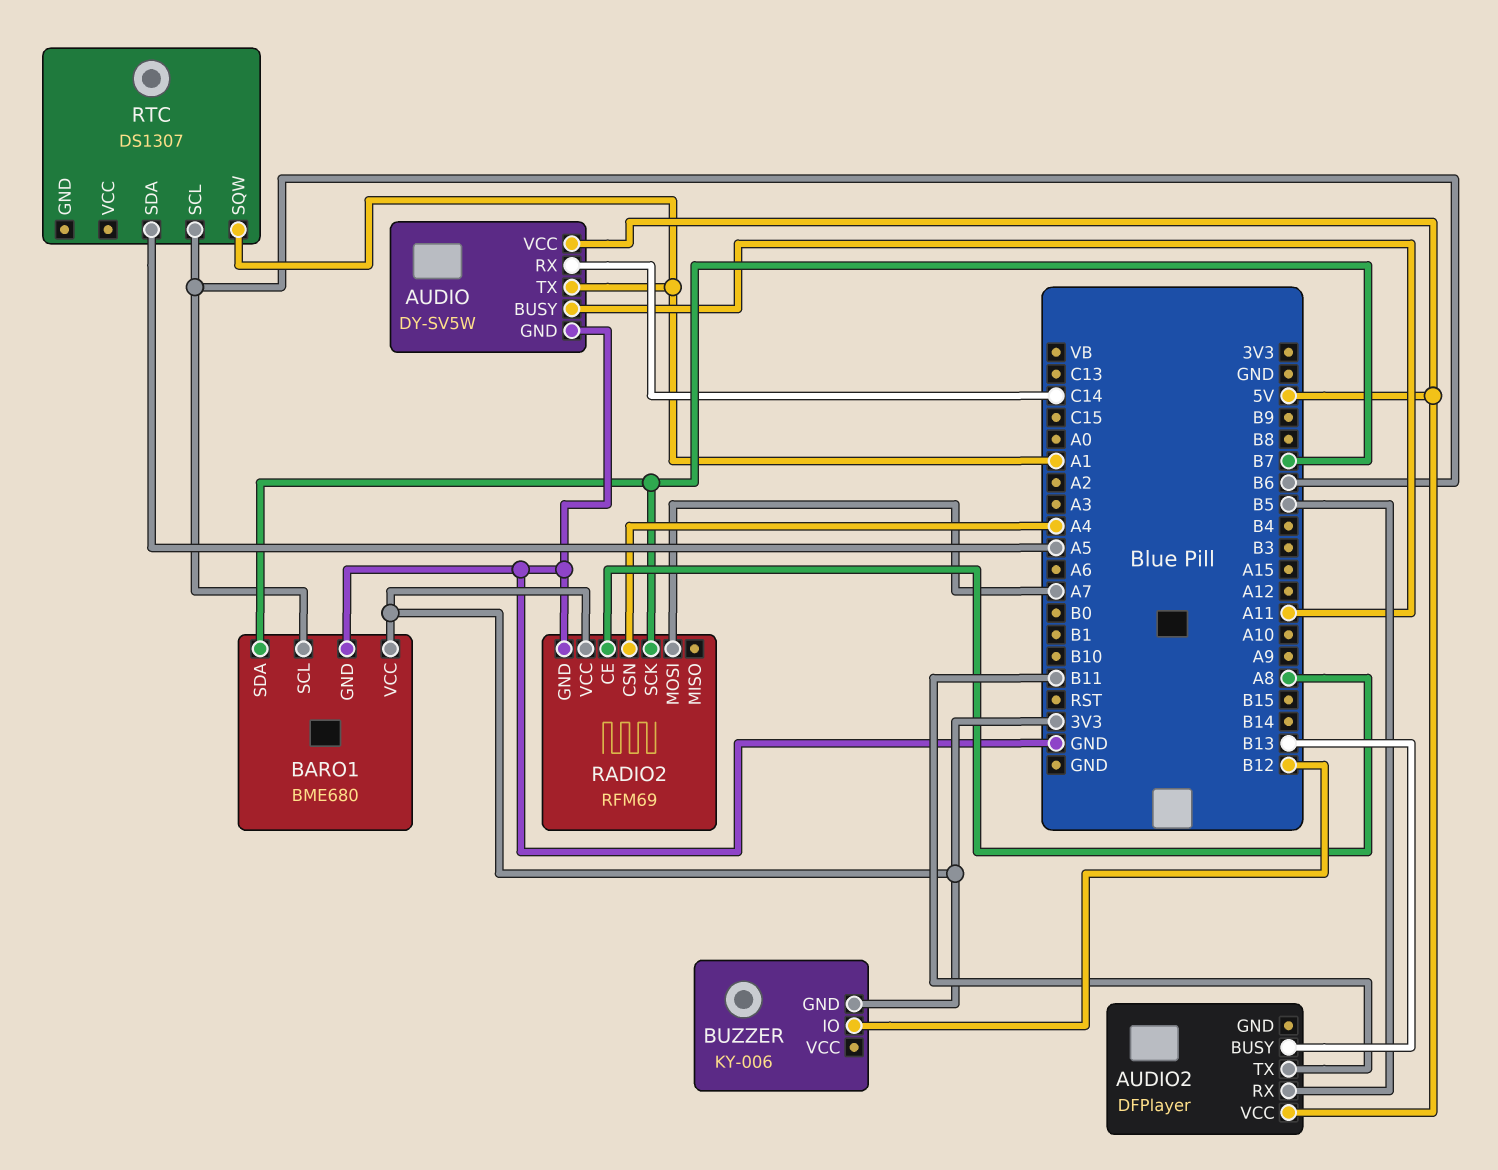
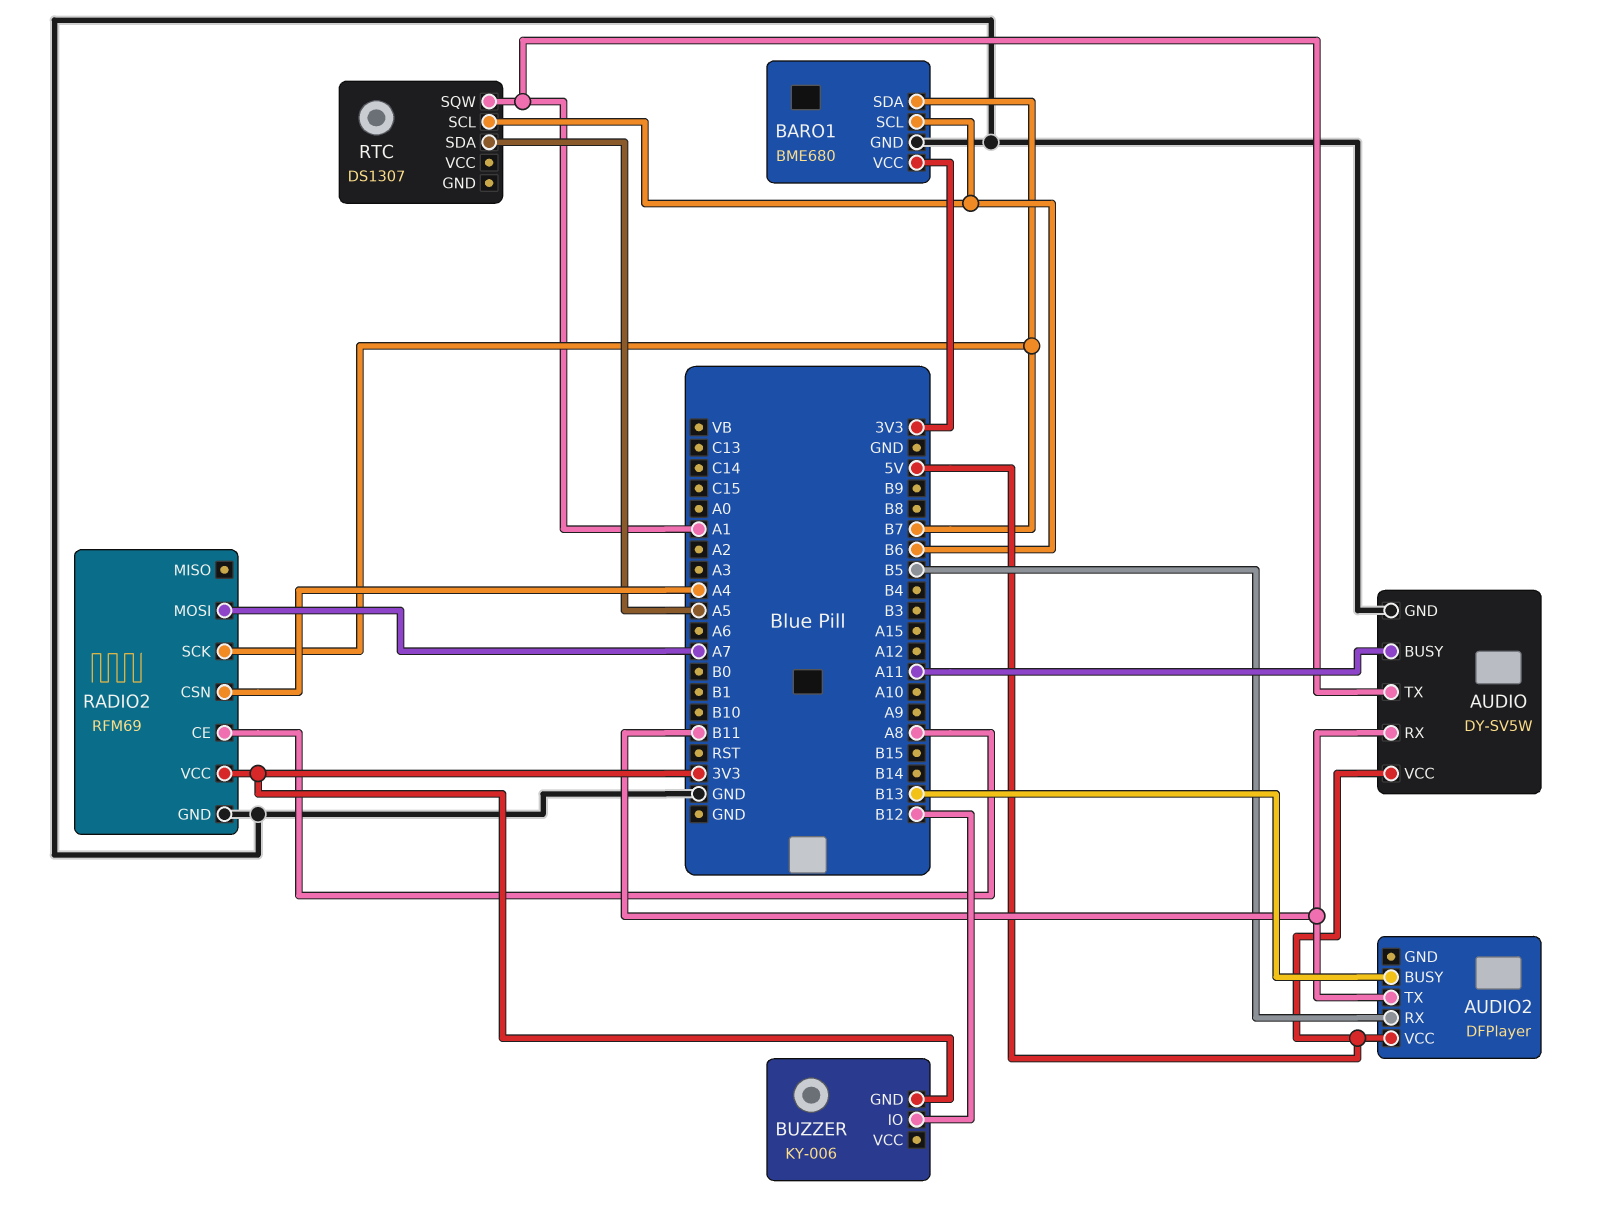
AUDIO pin RX: C14 -> B11

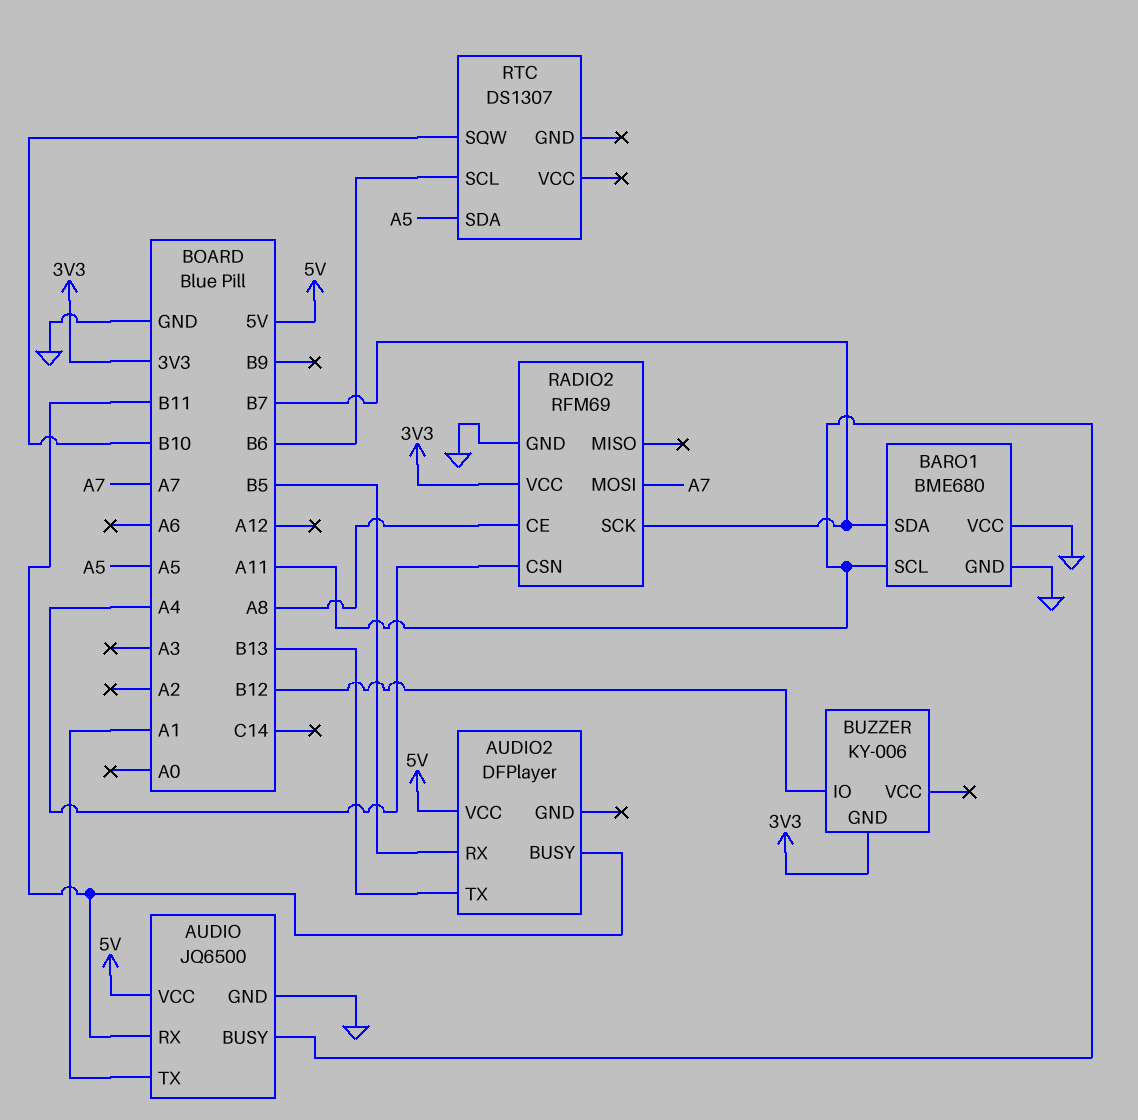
AUDIO: DY-SV5W -> JQ6500
AUDIO2 pin BUSY: B13 -> B11
AUDIO2 pin TX: B11 -> B13
BARO1 pin SCL: B6 -> A11
BARO1 pin VCC: 3V3 -> GND
RTC pin SQW: A1 -> B10

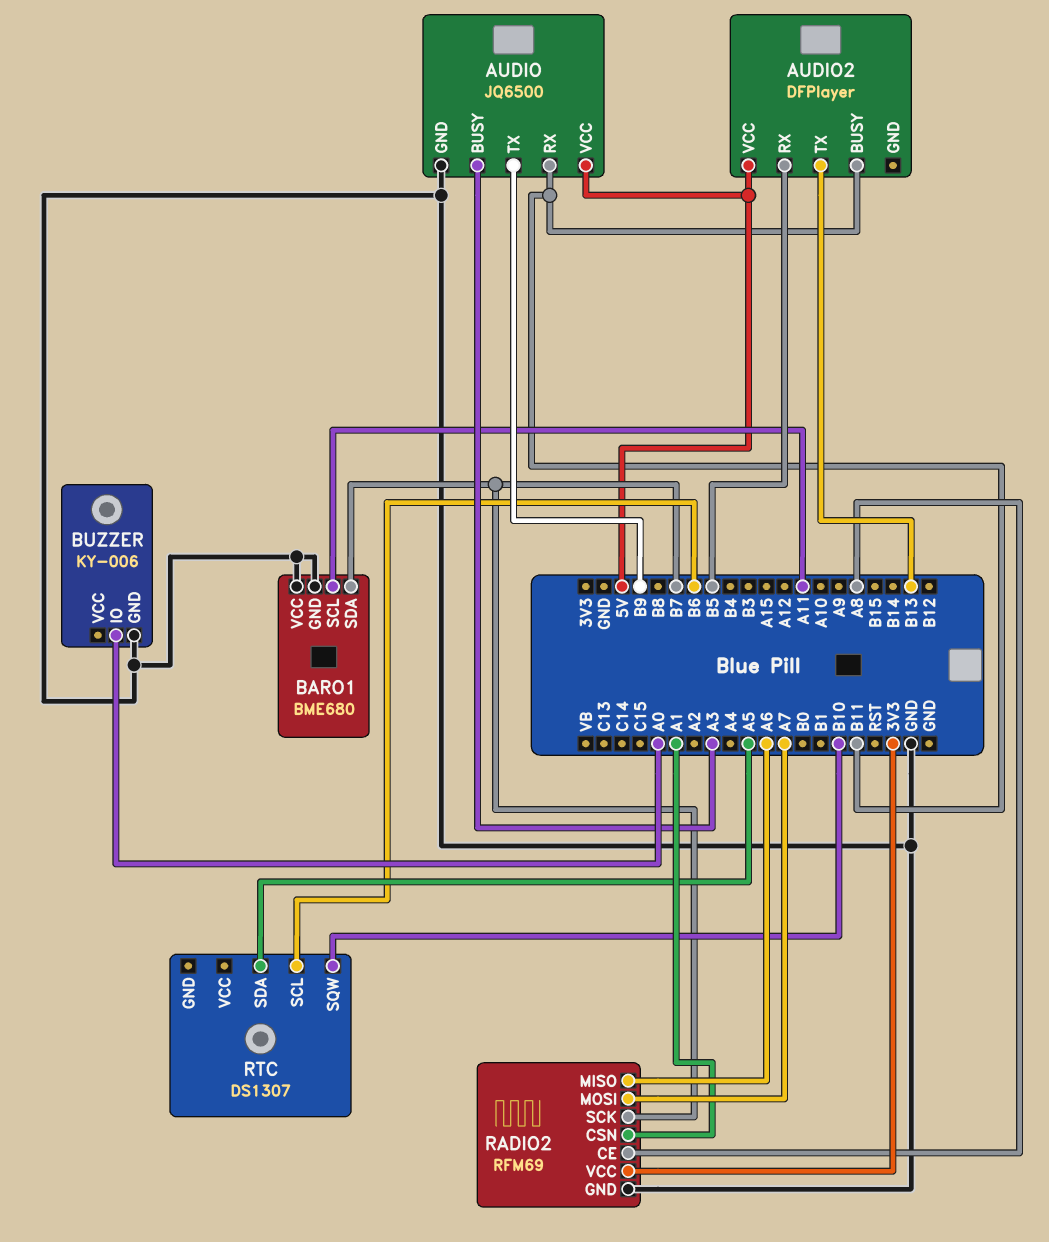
AUDIO pin BUSY: A11 -> A3
AUDIO pin TX: A1 -> B9
BUZZER pin GND: 3V3 -> GND
BUZZER pin IO: B12 -> A0
RADIO2 pin CSN: A4 -> A1
RADIO2 pin MISO: none -> A6

